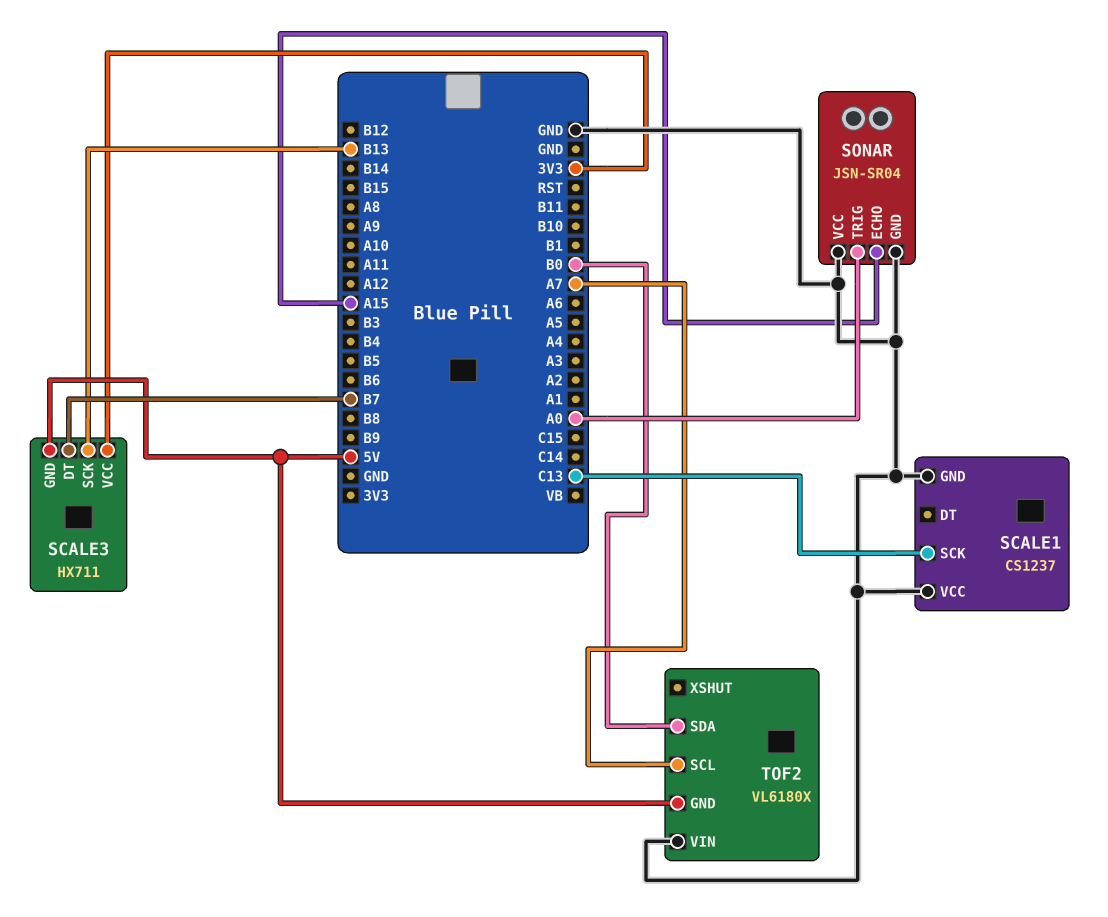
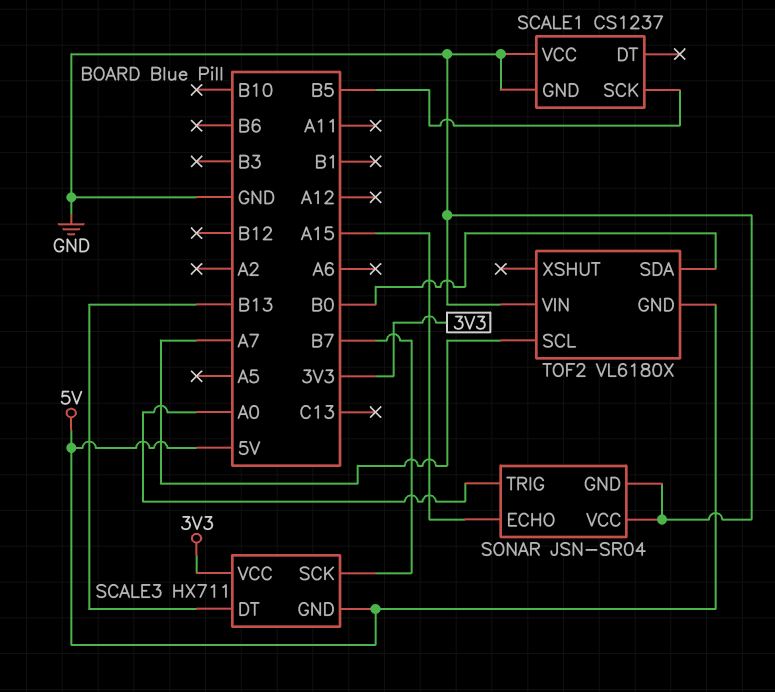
SCALE1 pin SCK: C13 -> B5
SCALE3 pin DT: B7 -> B13
SCALE3 pin SCK: B13 -> B7

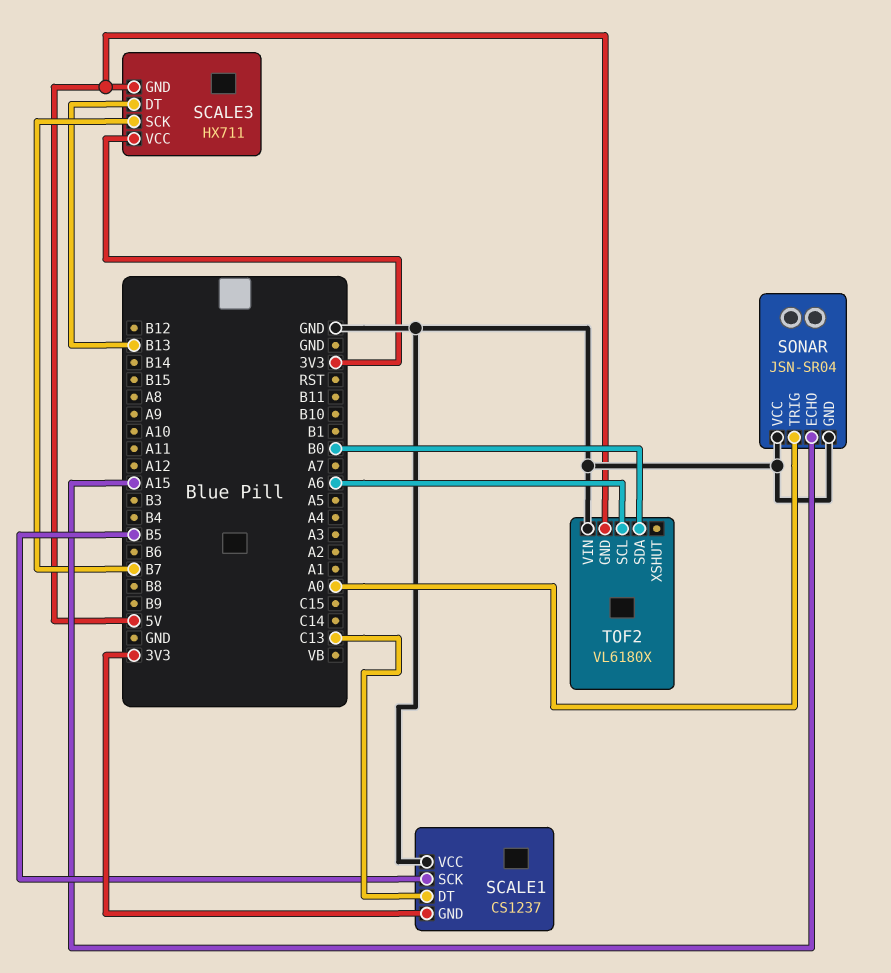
SCALE1 pin DT: none -> C13
SCALE1 pin GND: GND -> 3V3
TOF2 pin SCL: A7 -> A6

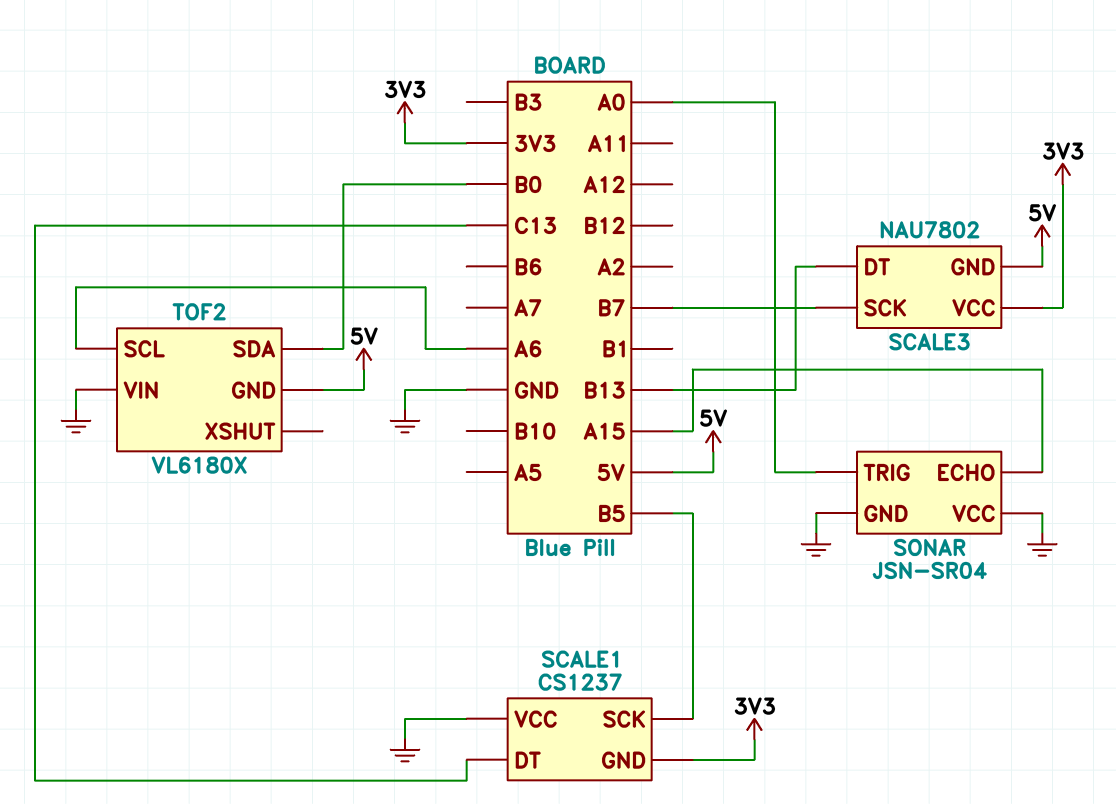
SCALE3: HX711 -> NAU7802

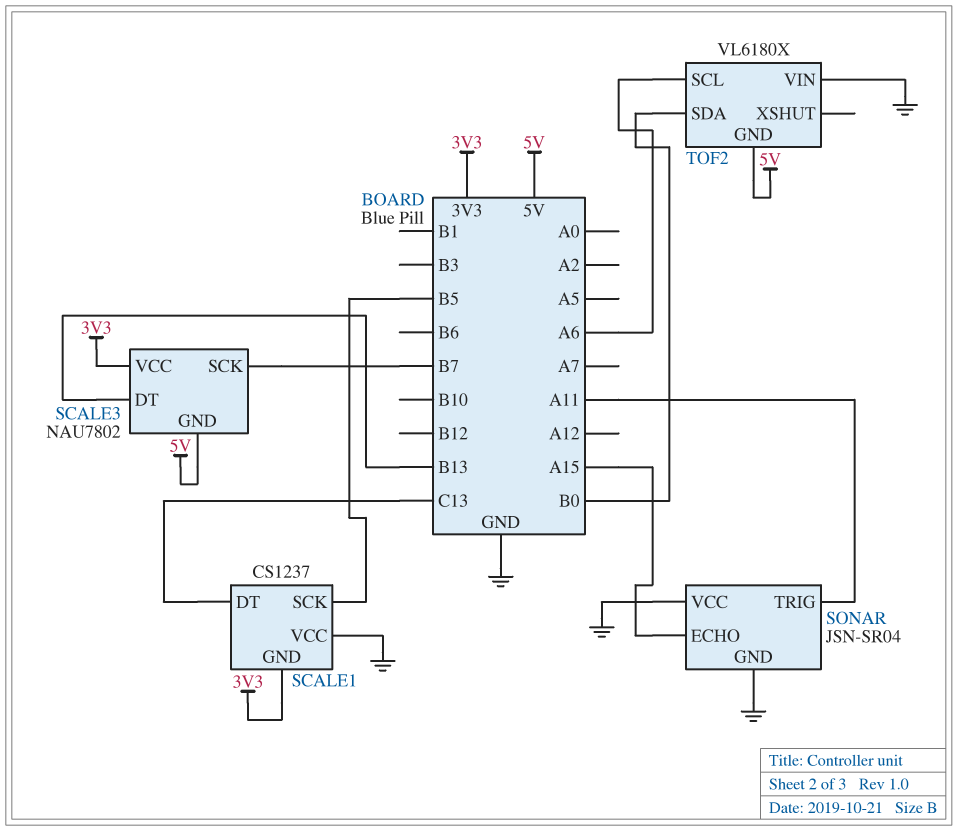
SONAR pin TRIG: A0 -> A11

